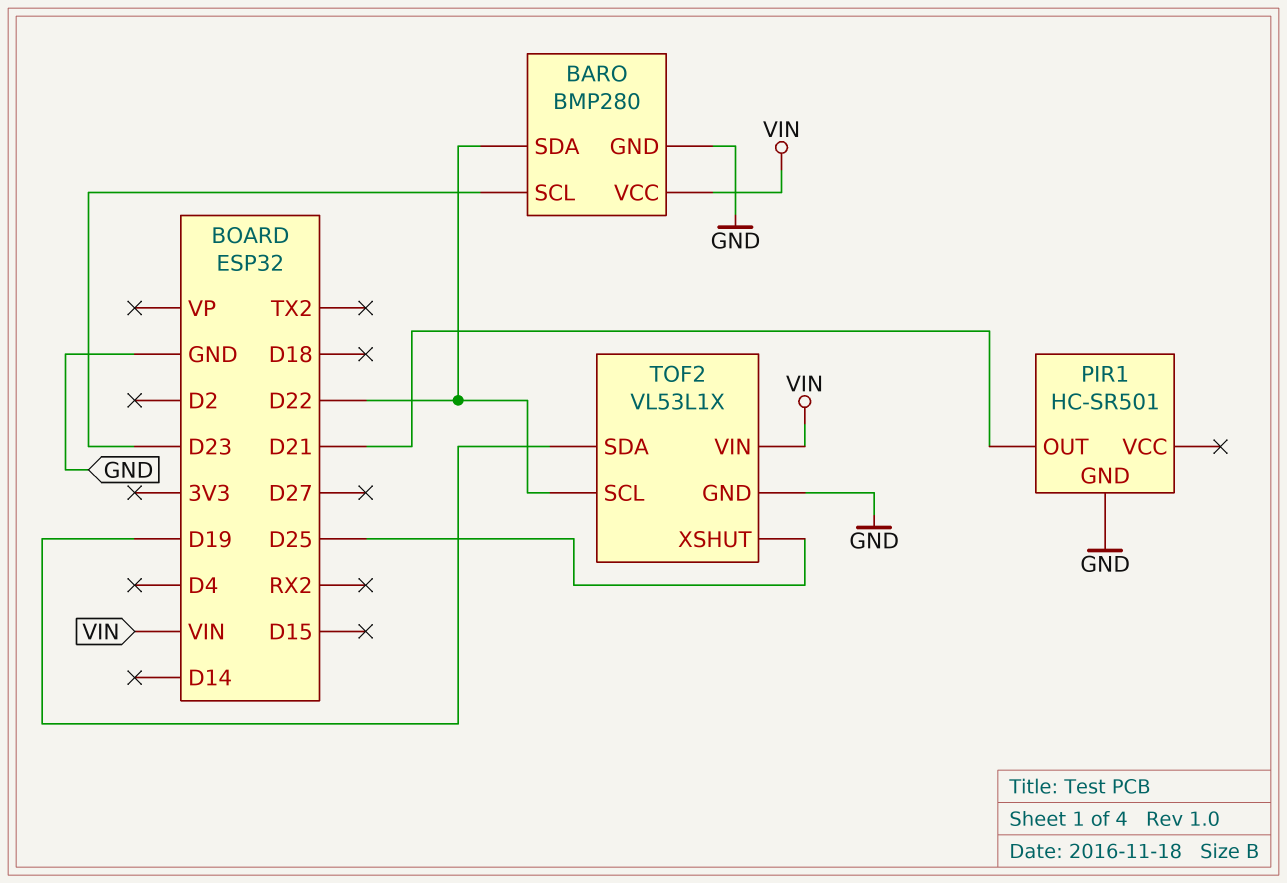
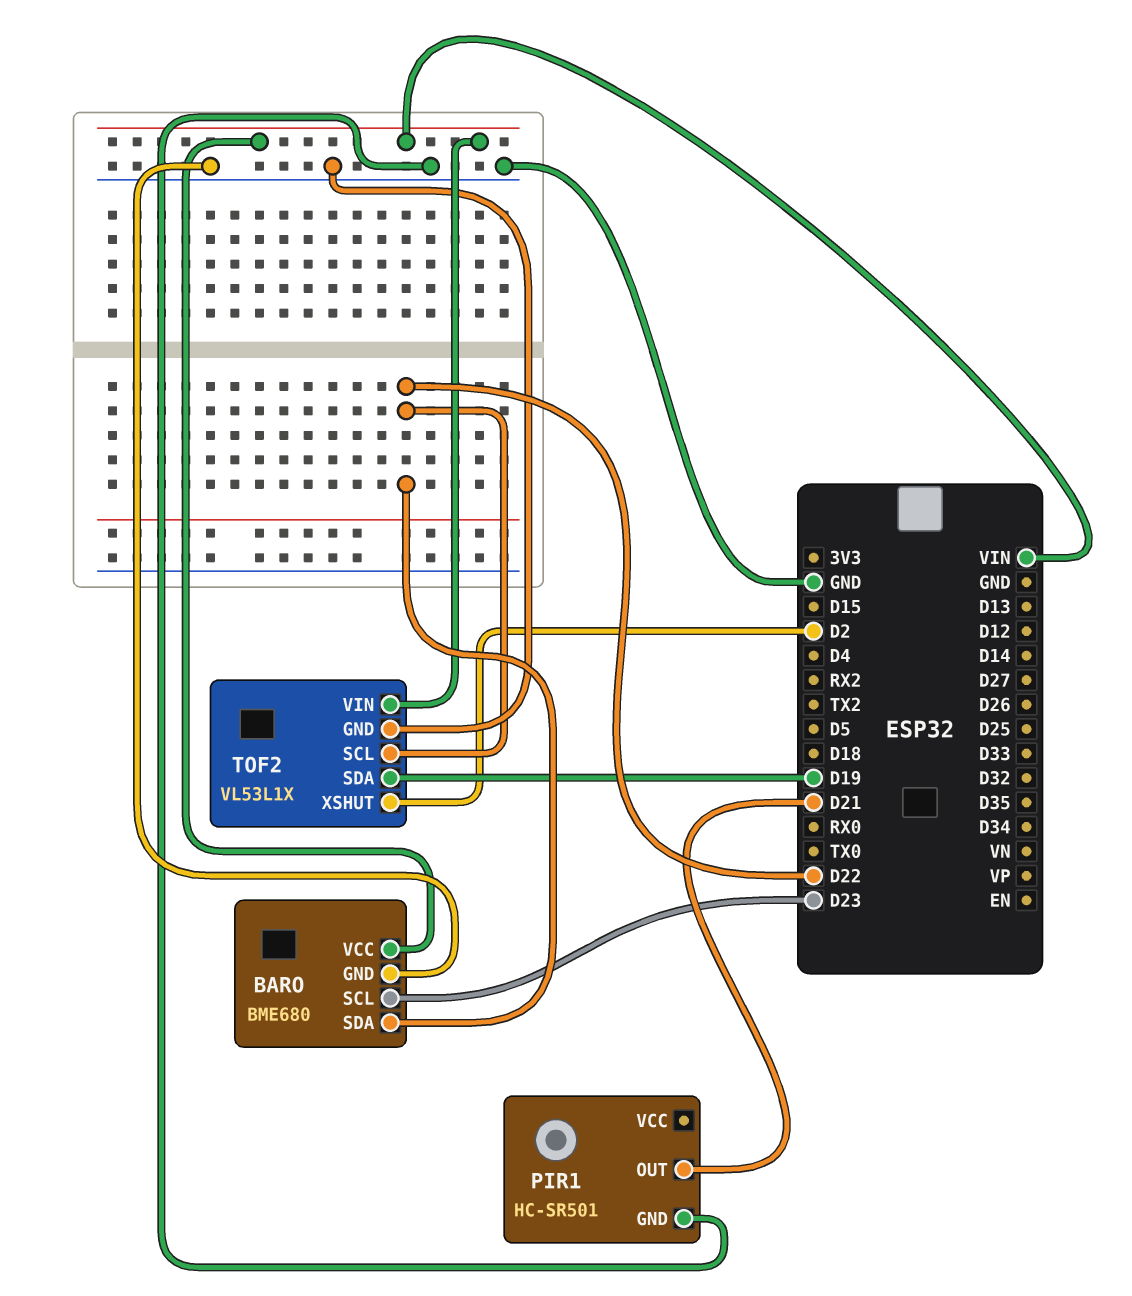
BARO: BMP280 -> BME680
TOF2 pin XSHUT: D25 -> D2

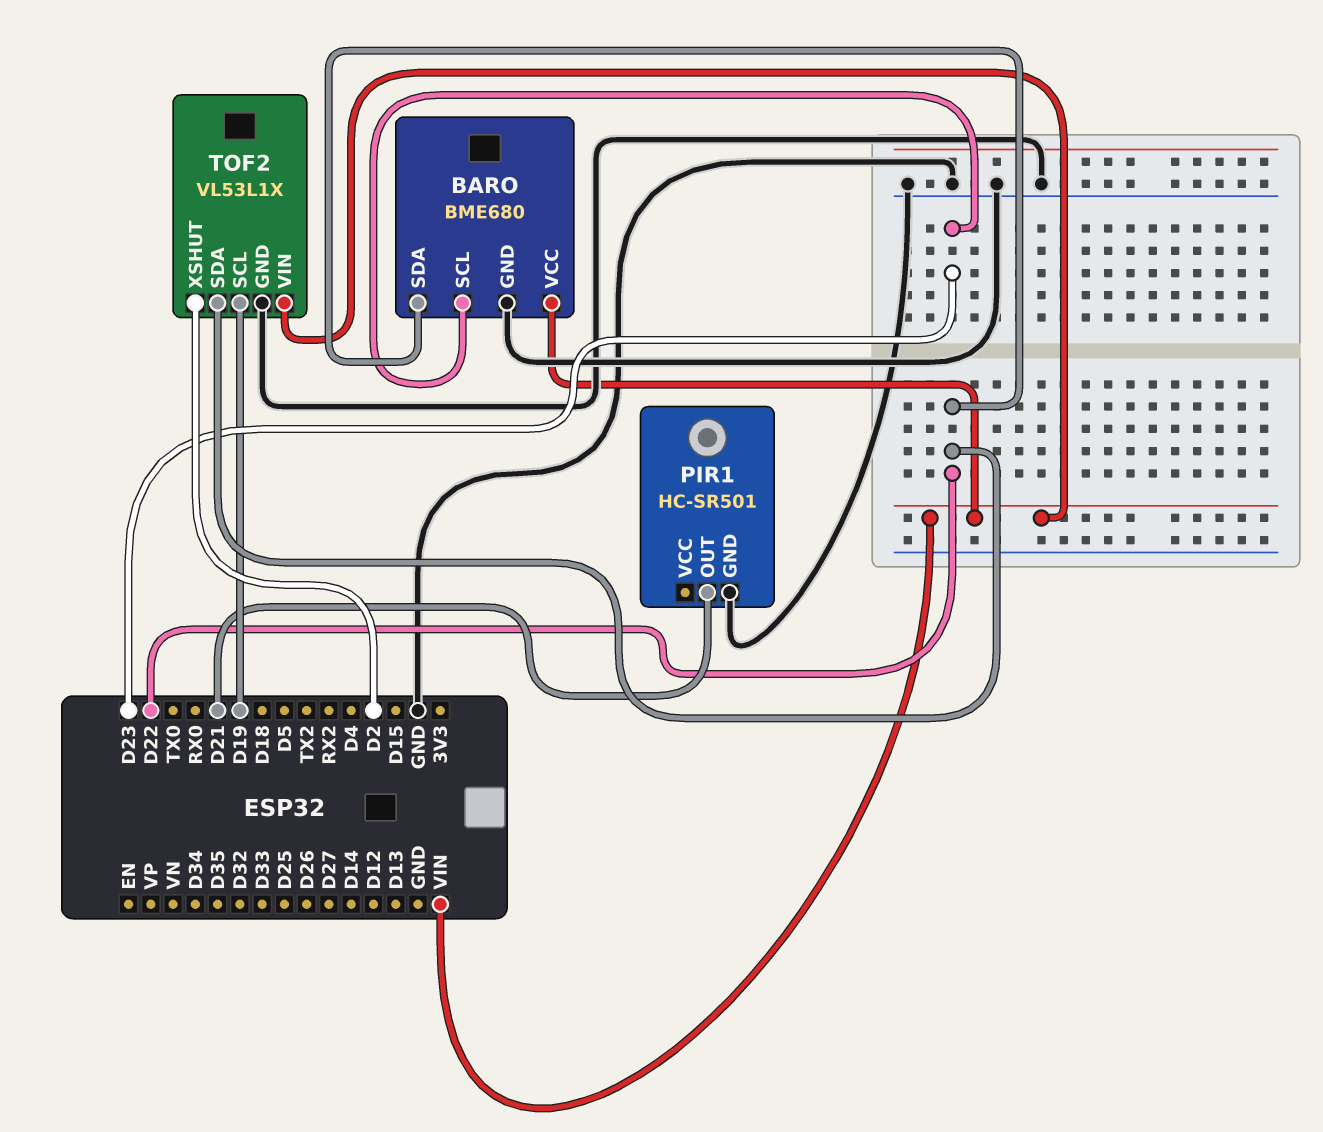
TOF2 pin SCL: D22 -> D19
TOF2 pin SDA: D19 -> D22

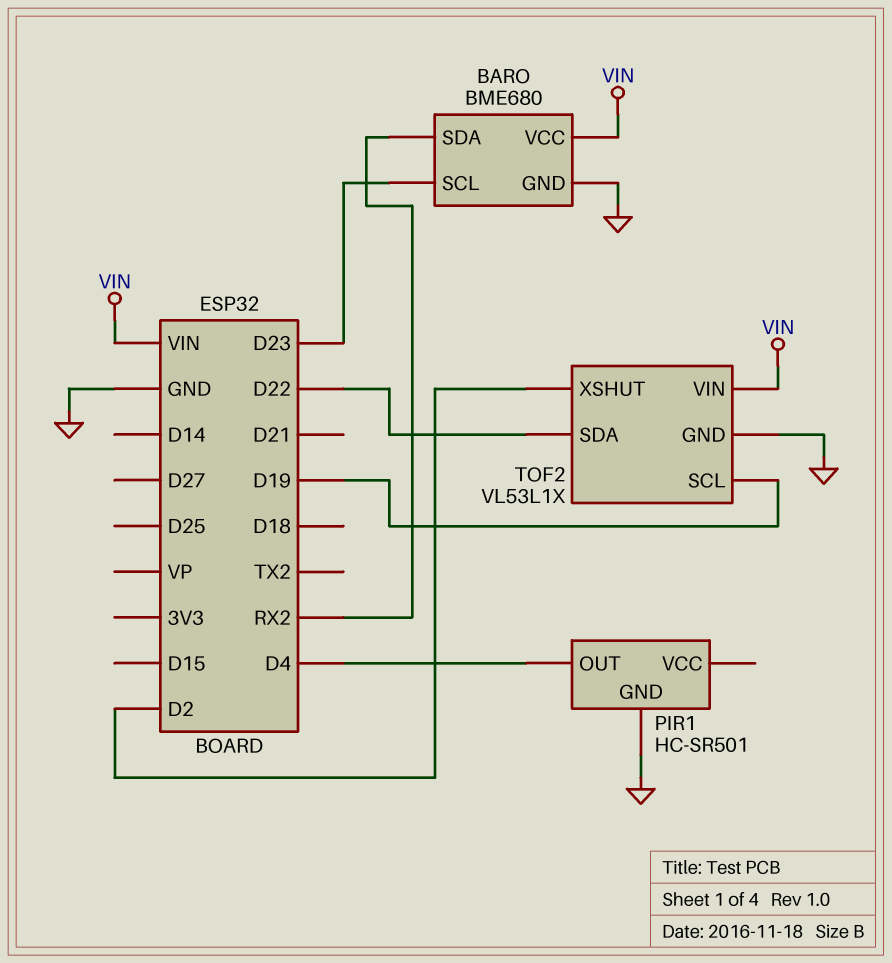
BARO pin SDA: D22 -> RX2
PIR1 pin OUT: D21 -> D4

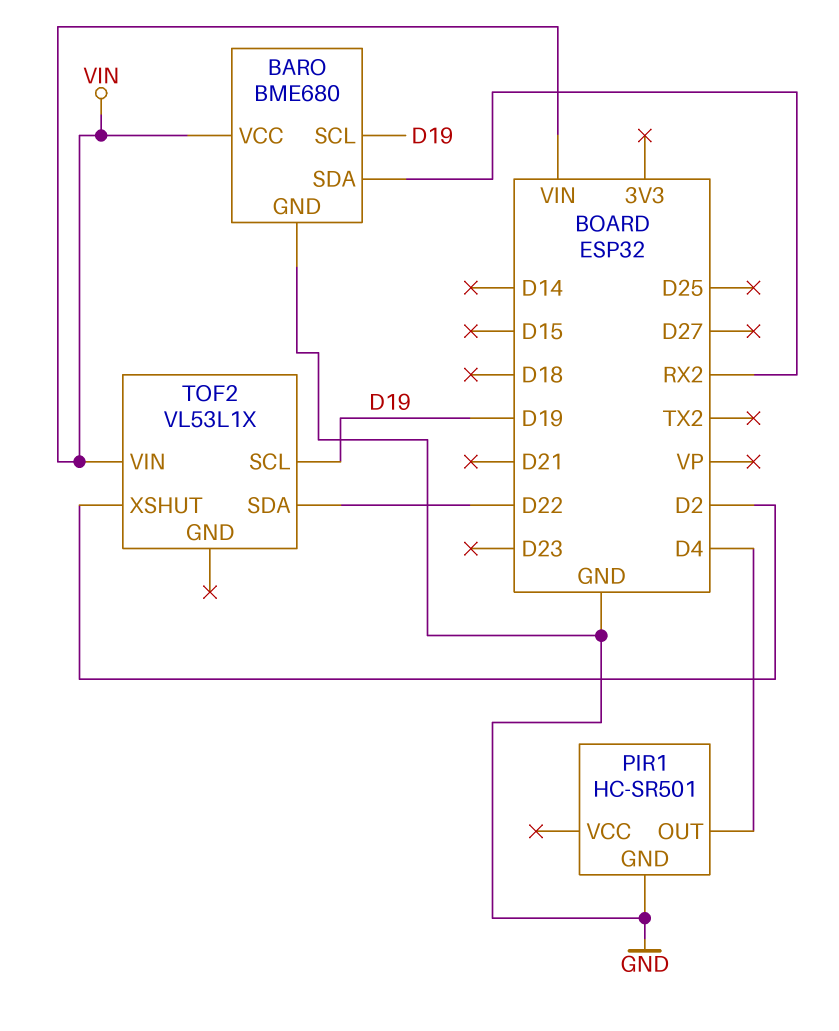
BARO pin SCL: D23 -> D19
TOF2 pin GND: GND -> none

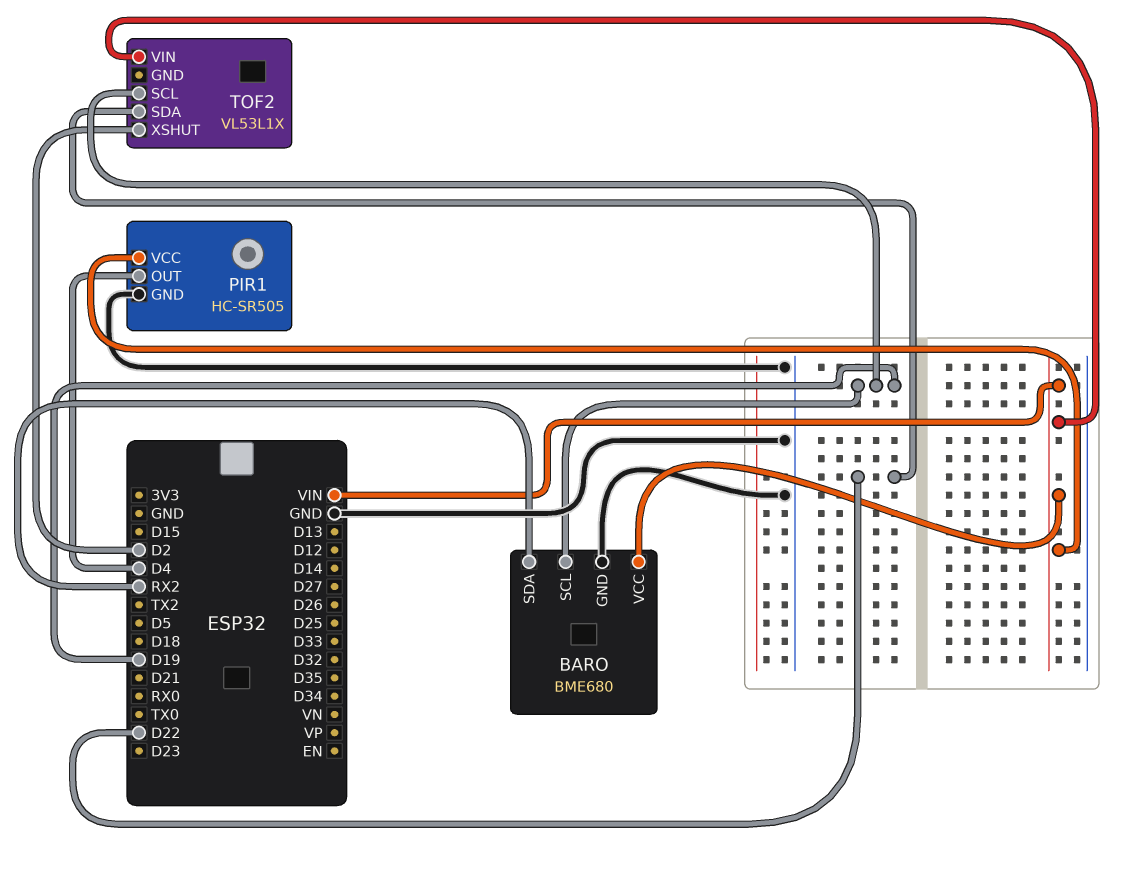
PIR1: HC-SR501 -> HC-SR505
PIR1 pin VCC: none -> VIN

